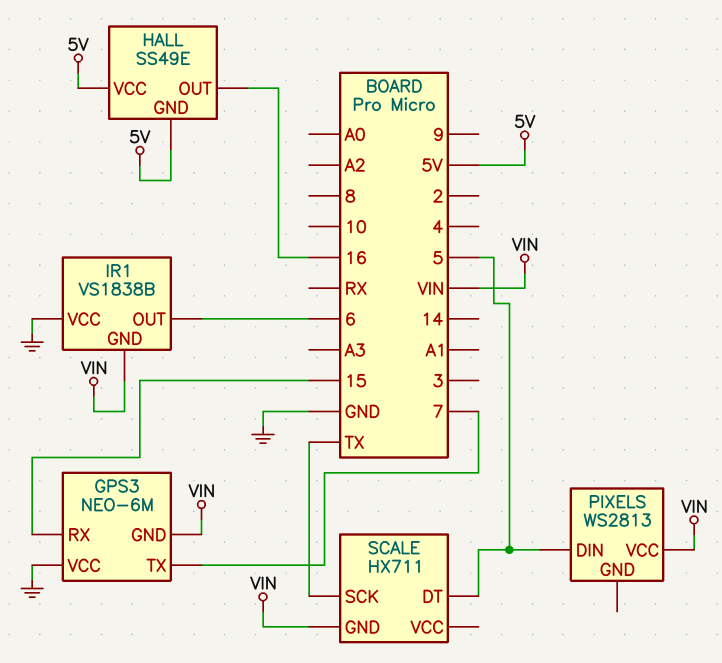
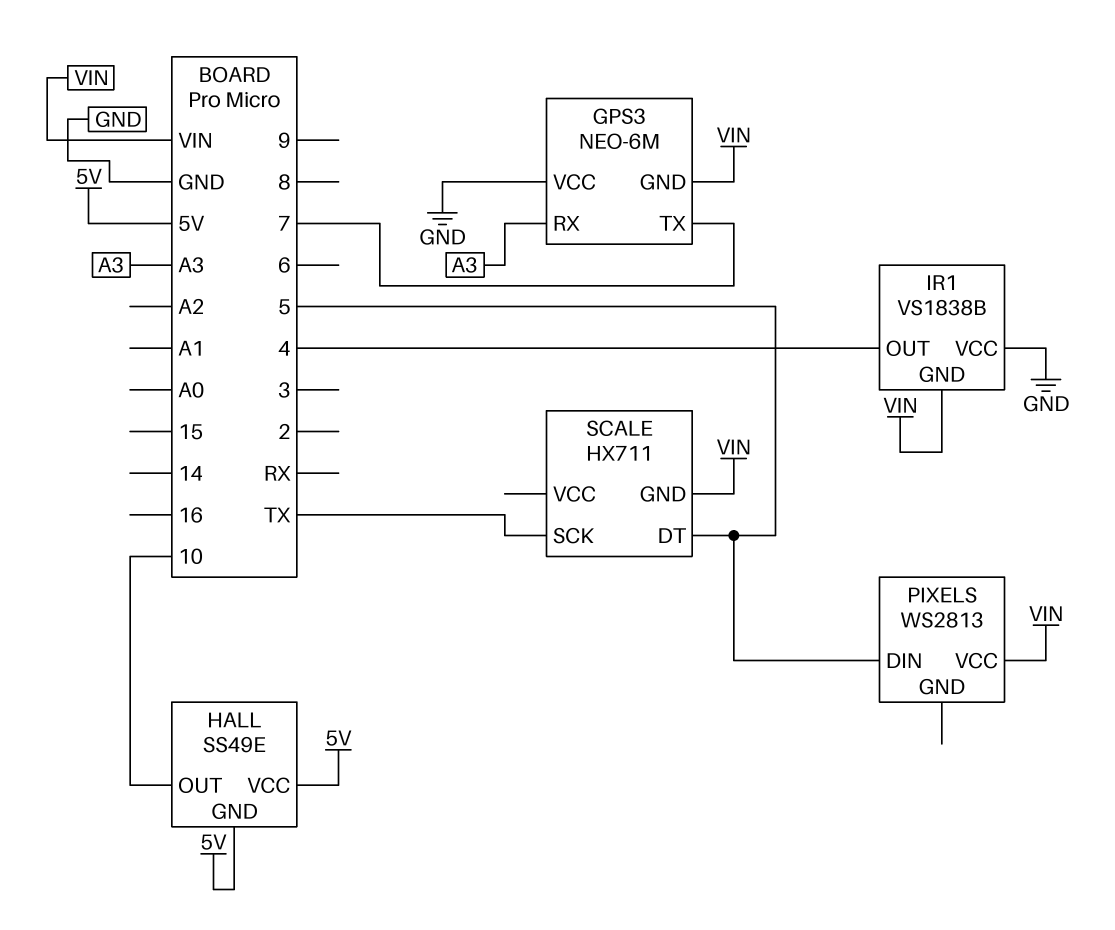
GPS3 pin RX: 15 -> A3
HALL pin OUT: 16 -> 10
IR1 pin OUT: 6 -> 4

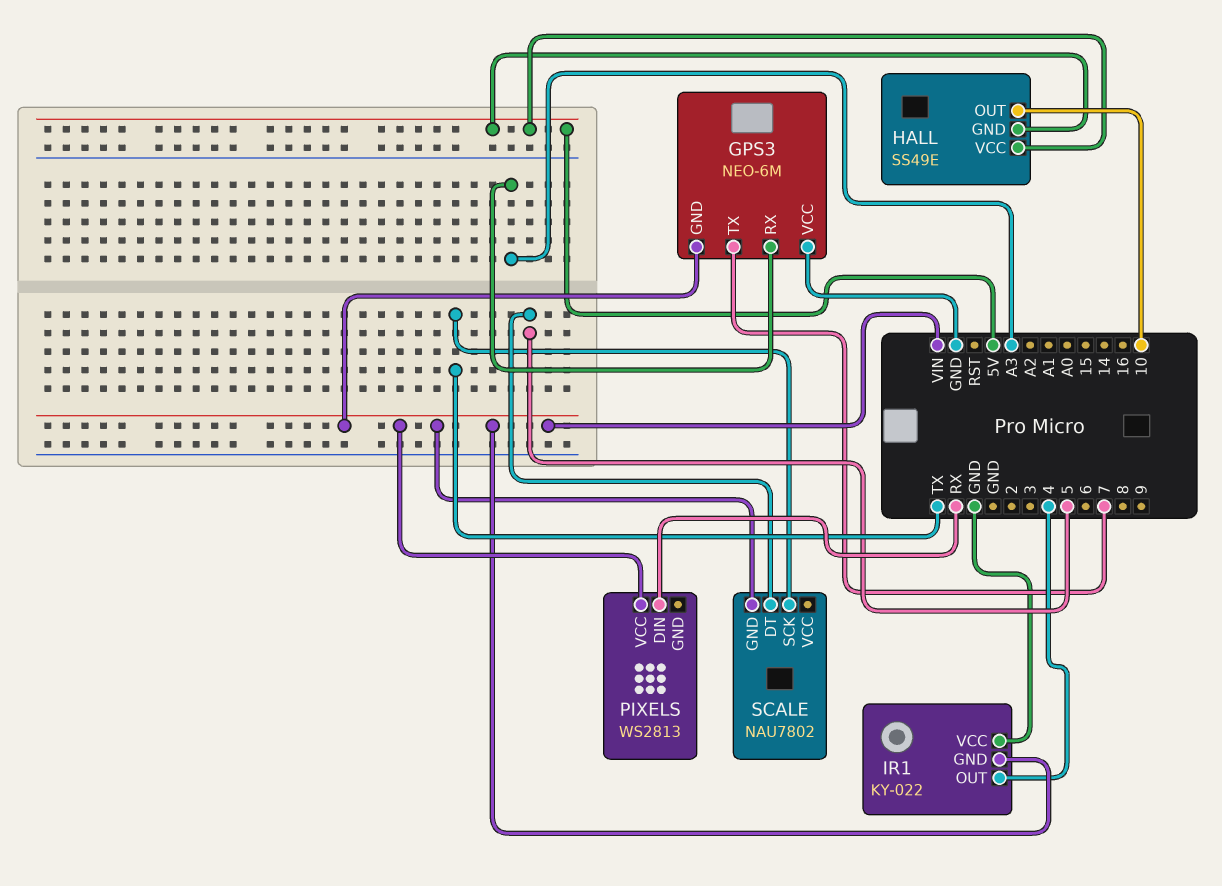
IR1: VS1838B -> KY-022
PIXELS pin DIN: 5 -> RX
SCALE: HX711 -> NAU7802

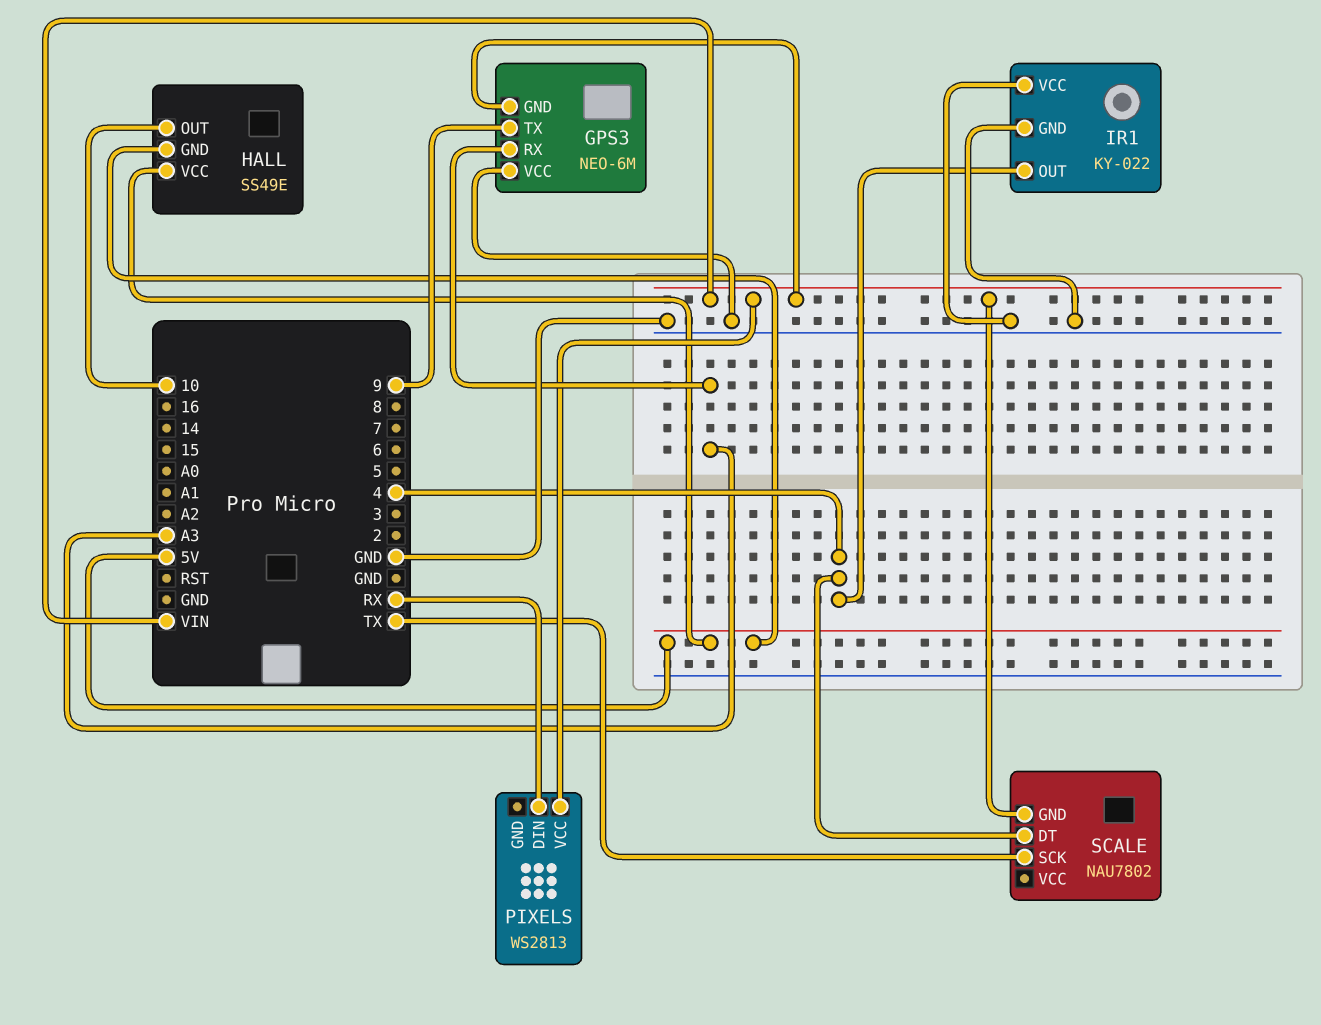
GPS3 pin TX: 7 -> 9
IR1 pin GND: VIN -> GND
SCALE pin DT: 5 -> 4

